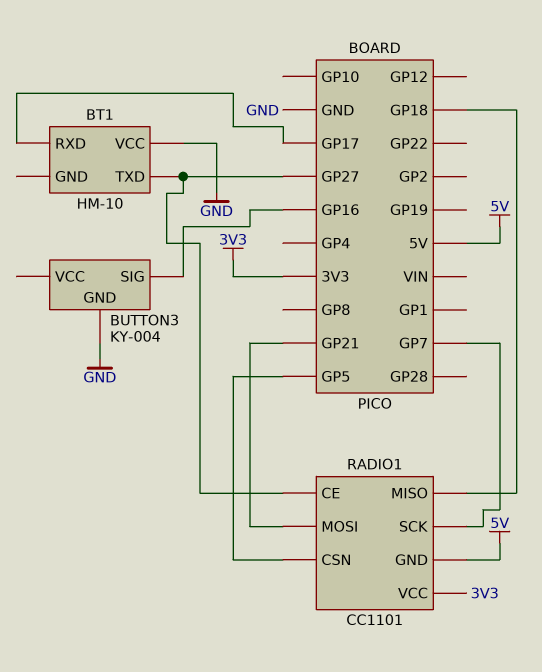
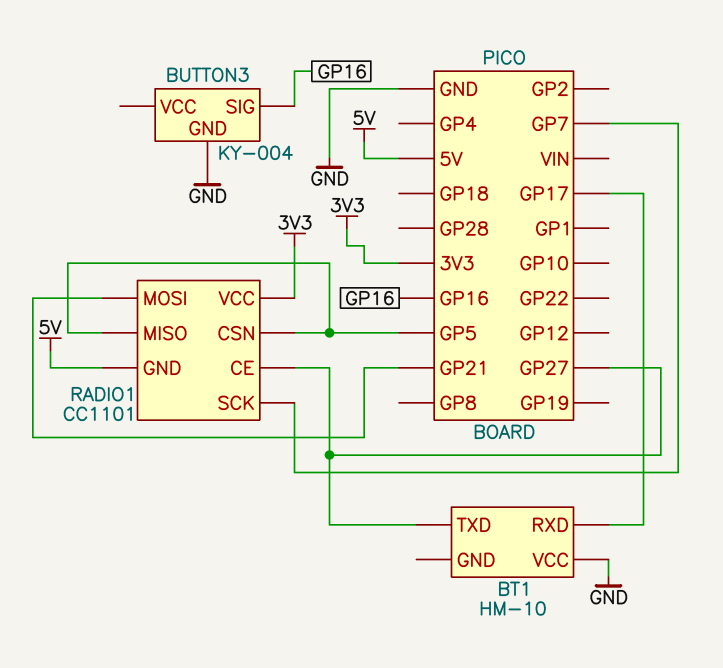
RADIO1 pin MISO: GP18 -> GP5

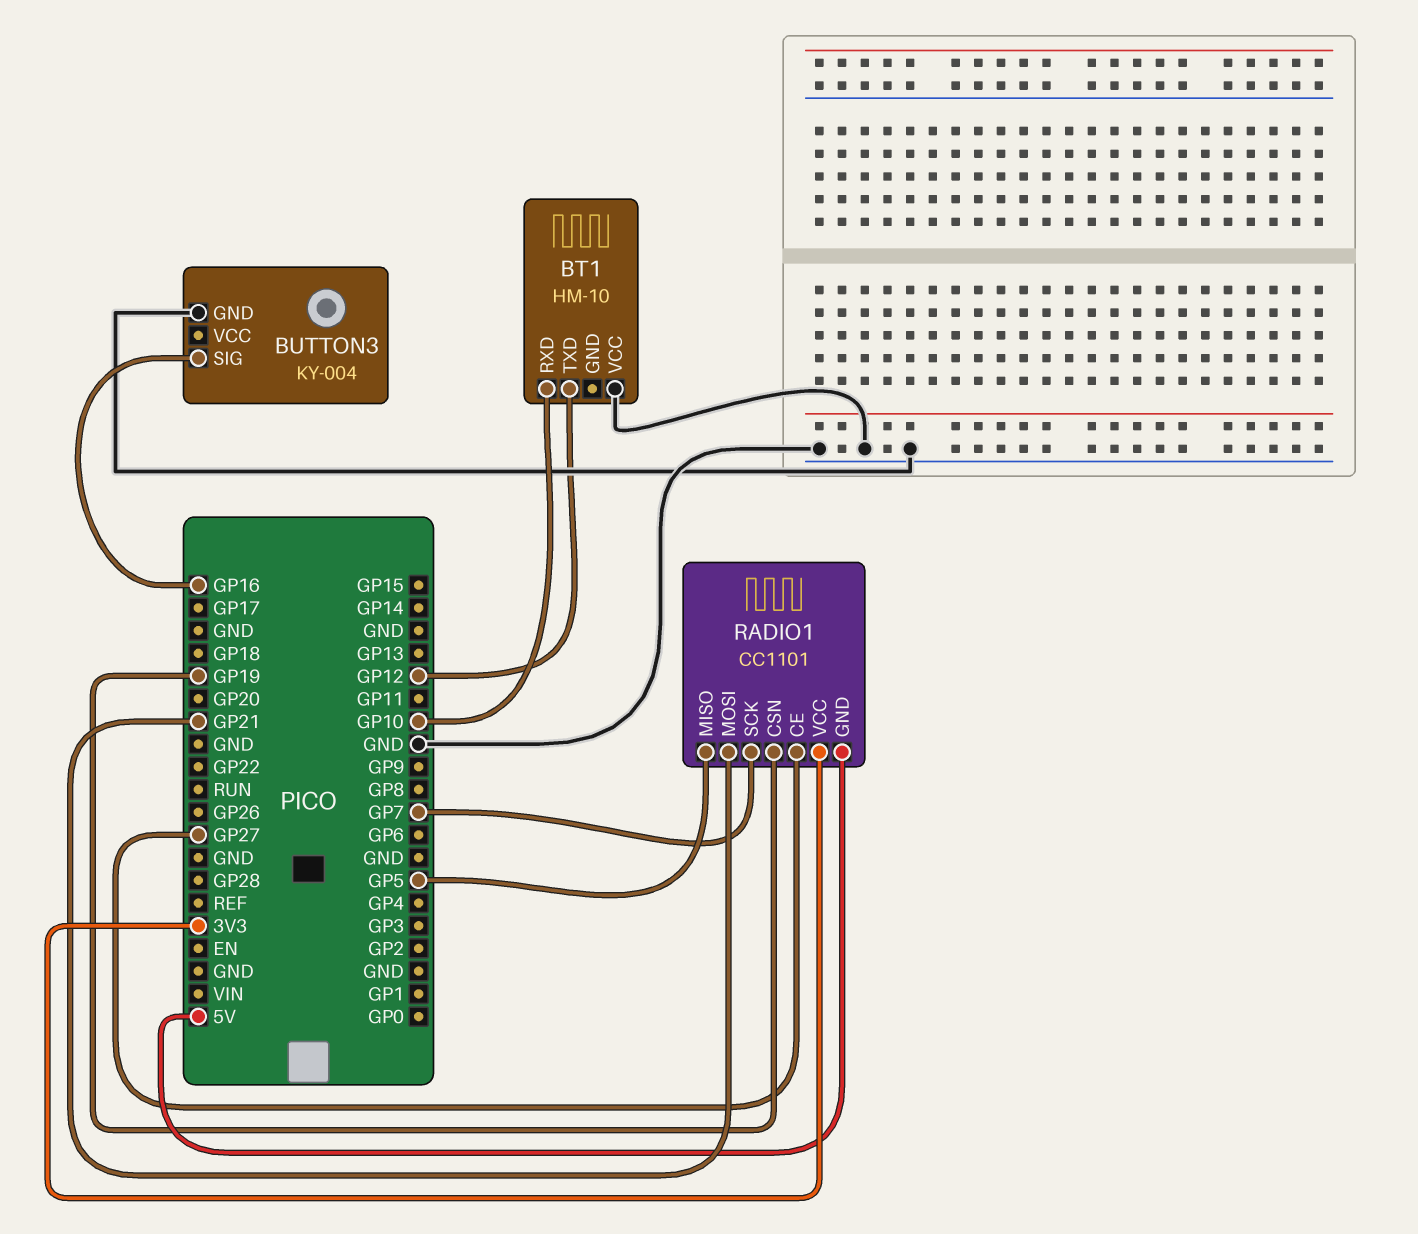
BT1 pin RXD: GP17 -> GP10
BT1 pin TXD: GP27 -> GP12
RADIO1 pin CSN: GP5 -> GP19

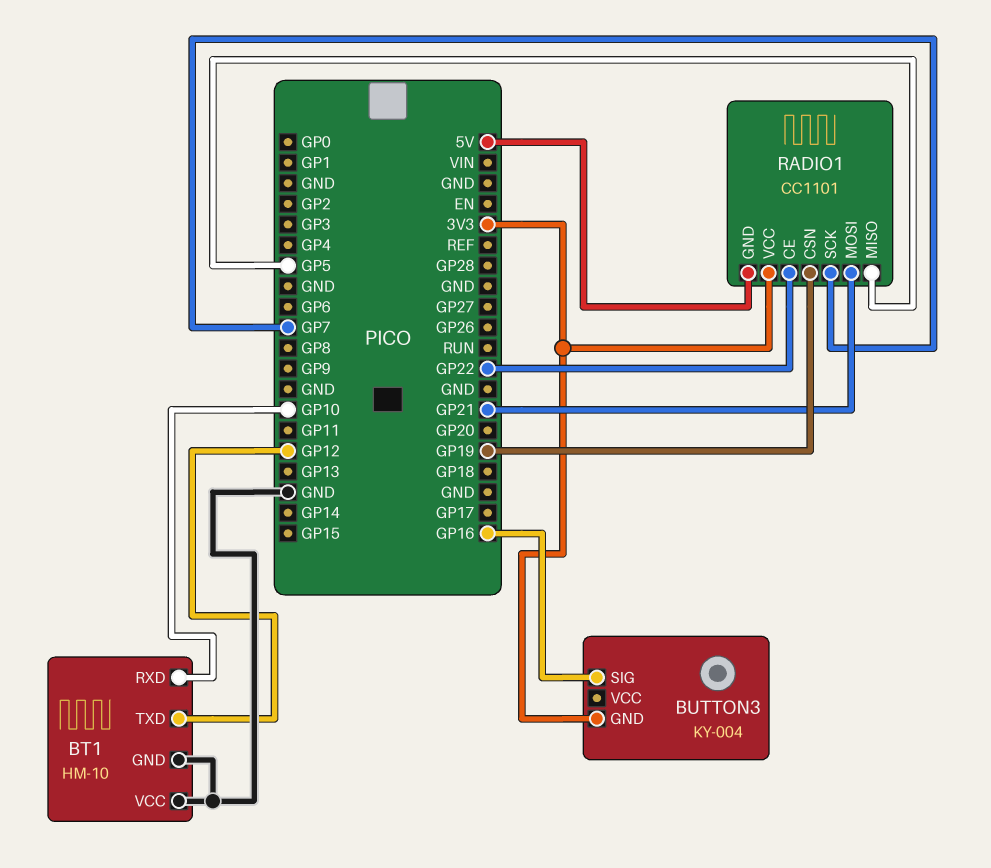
BT1 pin GND: none -> GND
BUTTON3 pin GND: GND -> 3V3
RADIO1 pin CE: GP27 -> GP22

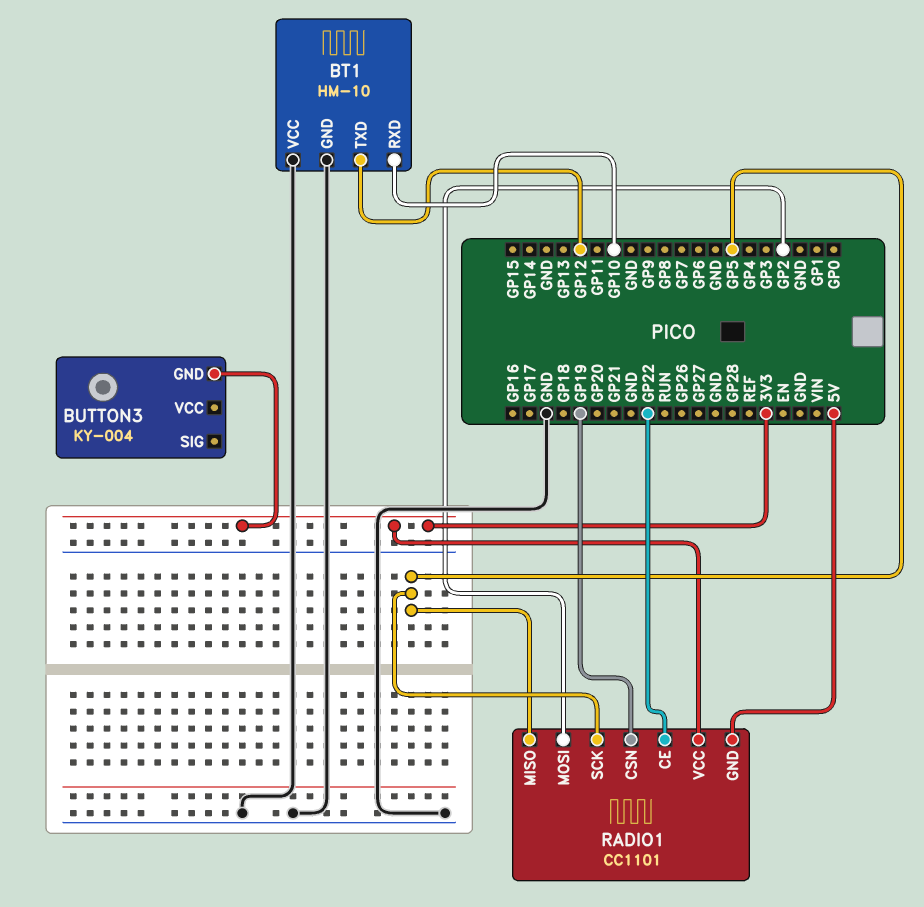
BUTTON3 pin SIG: GP16 -> none
RADIO1 pin MOSI: GP21 -> GP2
RADIO1 pin SCK: GP7 -> GP5

